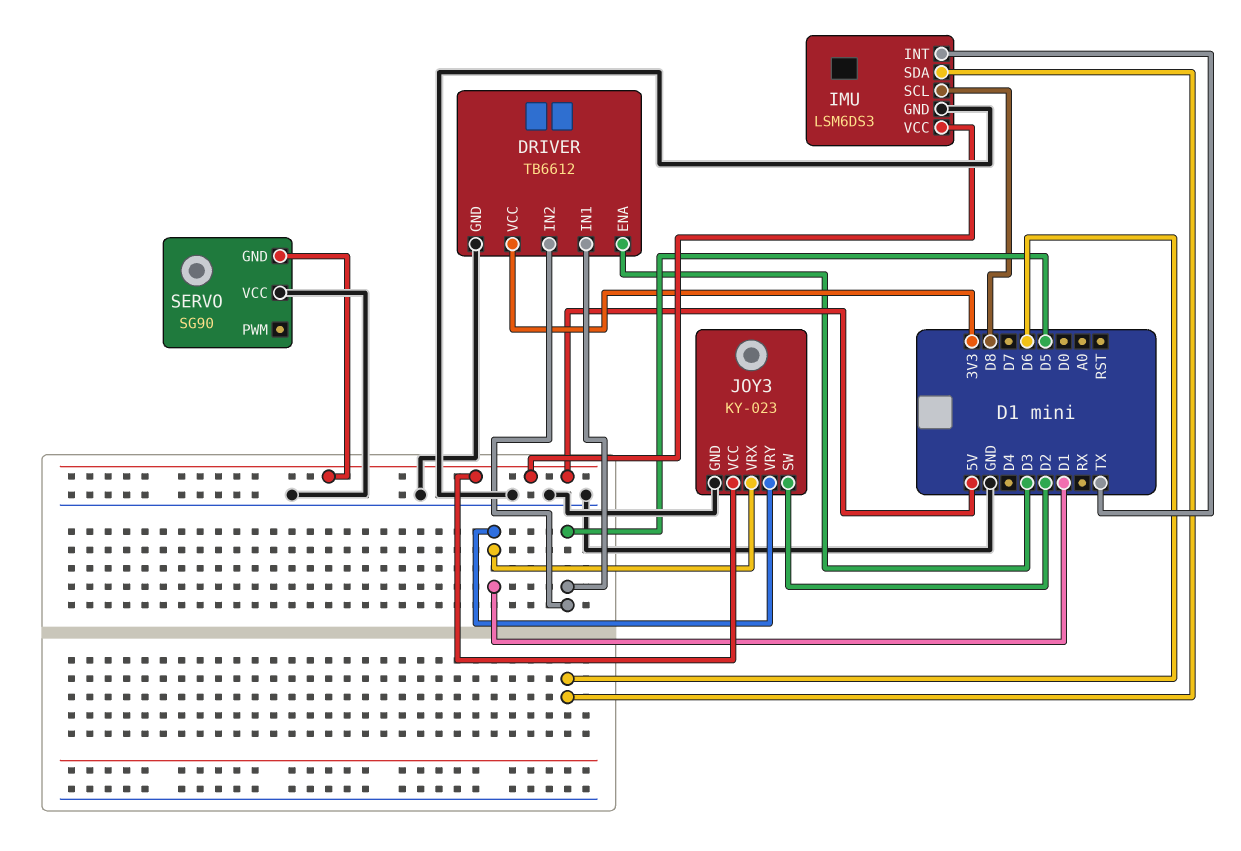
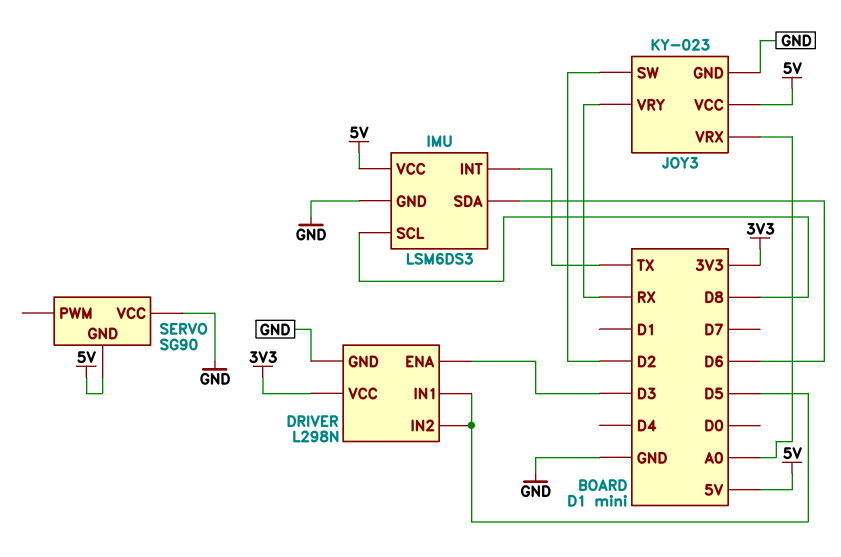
DRIVER: TB6612 -> L298N
JOY3 pin VRX: D1 -> A0
JOY3 pin VRY: D1 -> RX

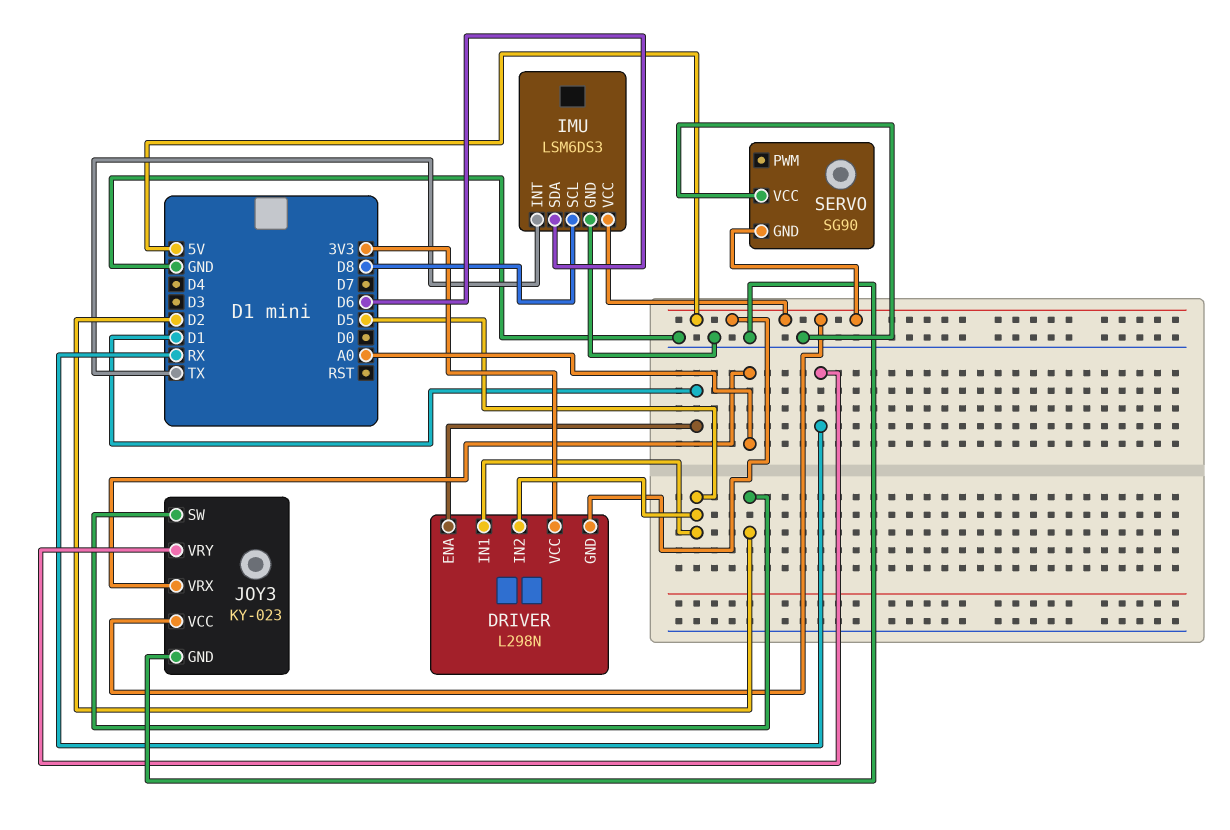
DRIVER pin ENA: D3 -> D1
DRIVER pin GND: GND -> 5V

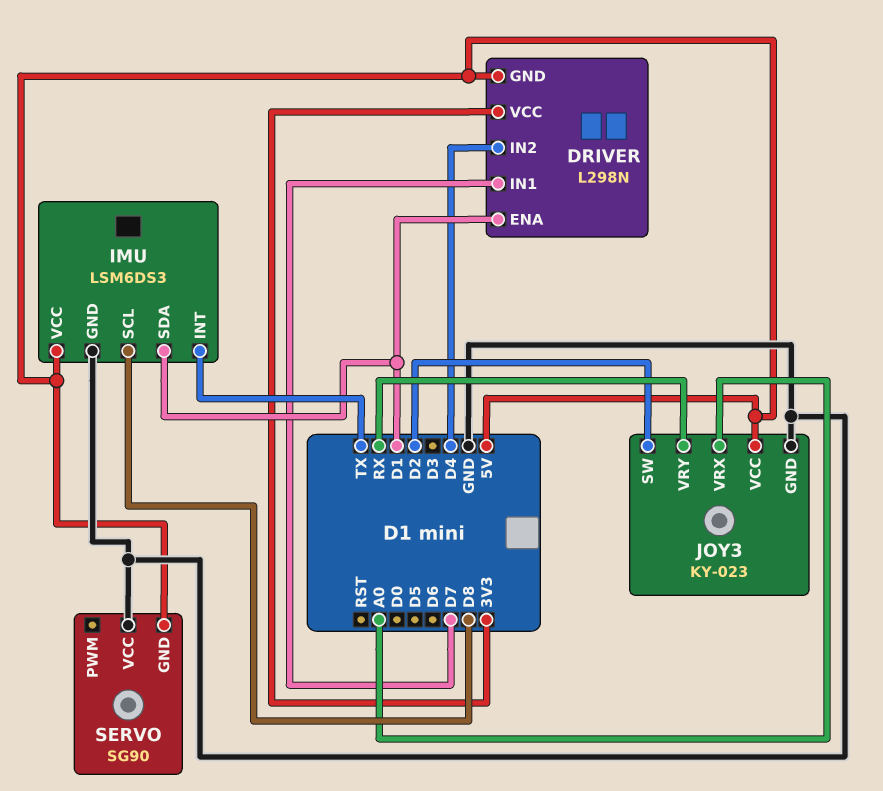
DRIVER pin IN1: D5 -> D7
DRIVER pin IN2: D5 -> D4
IMU pin SDA: D6 -> D1

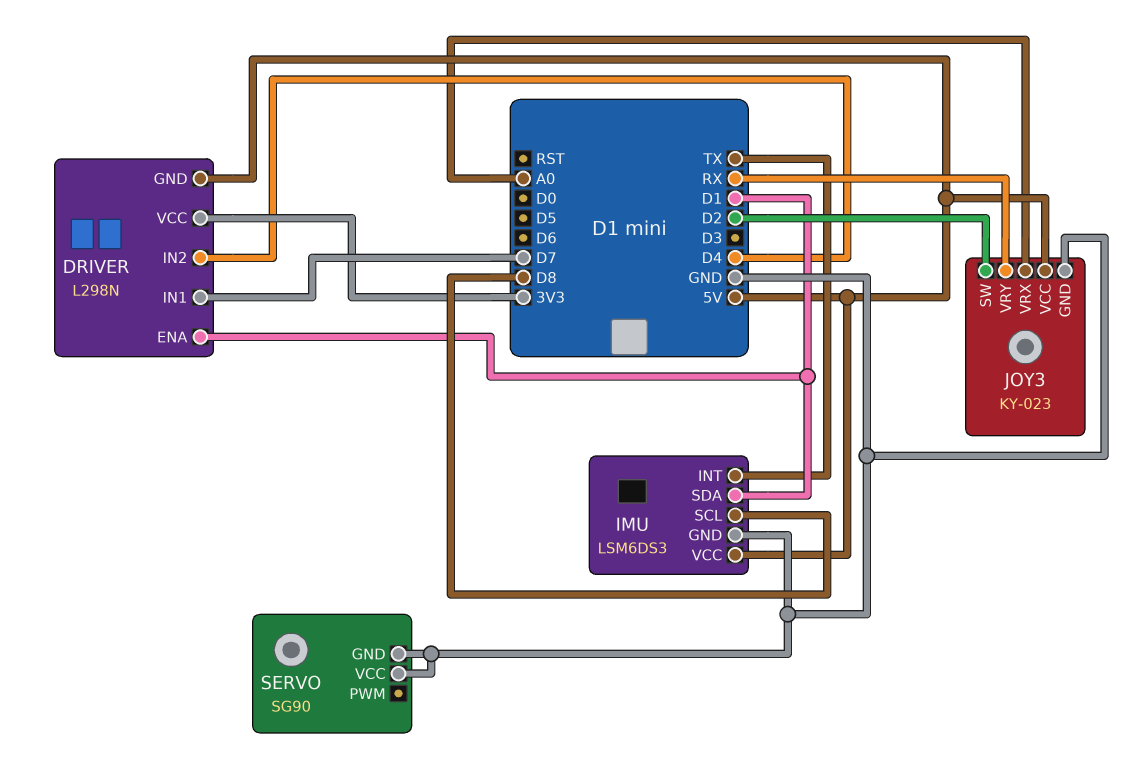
SERVO pin GND: 5V -> GND

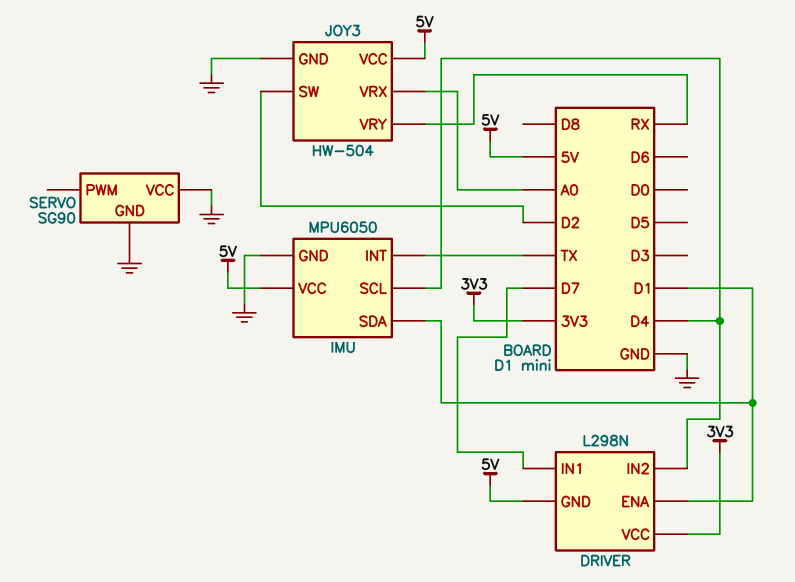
IMU: LSM6DS3 -> MPU6050
IMU pin SCL: D8 -> D4
JOY3: KY-023 -> HW-504

